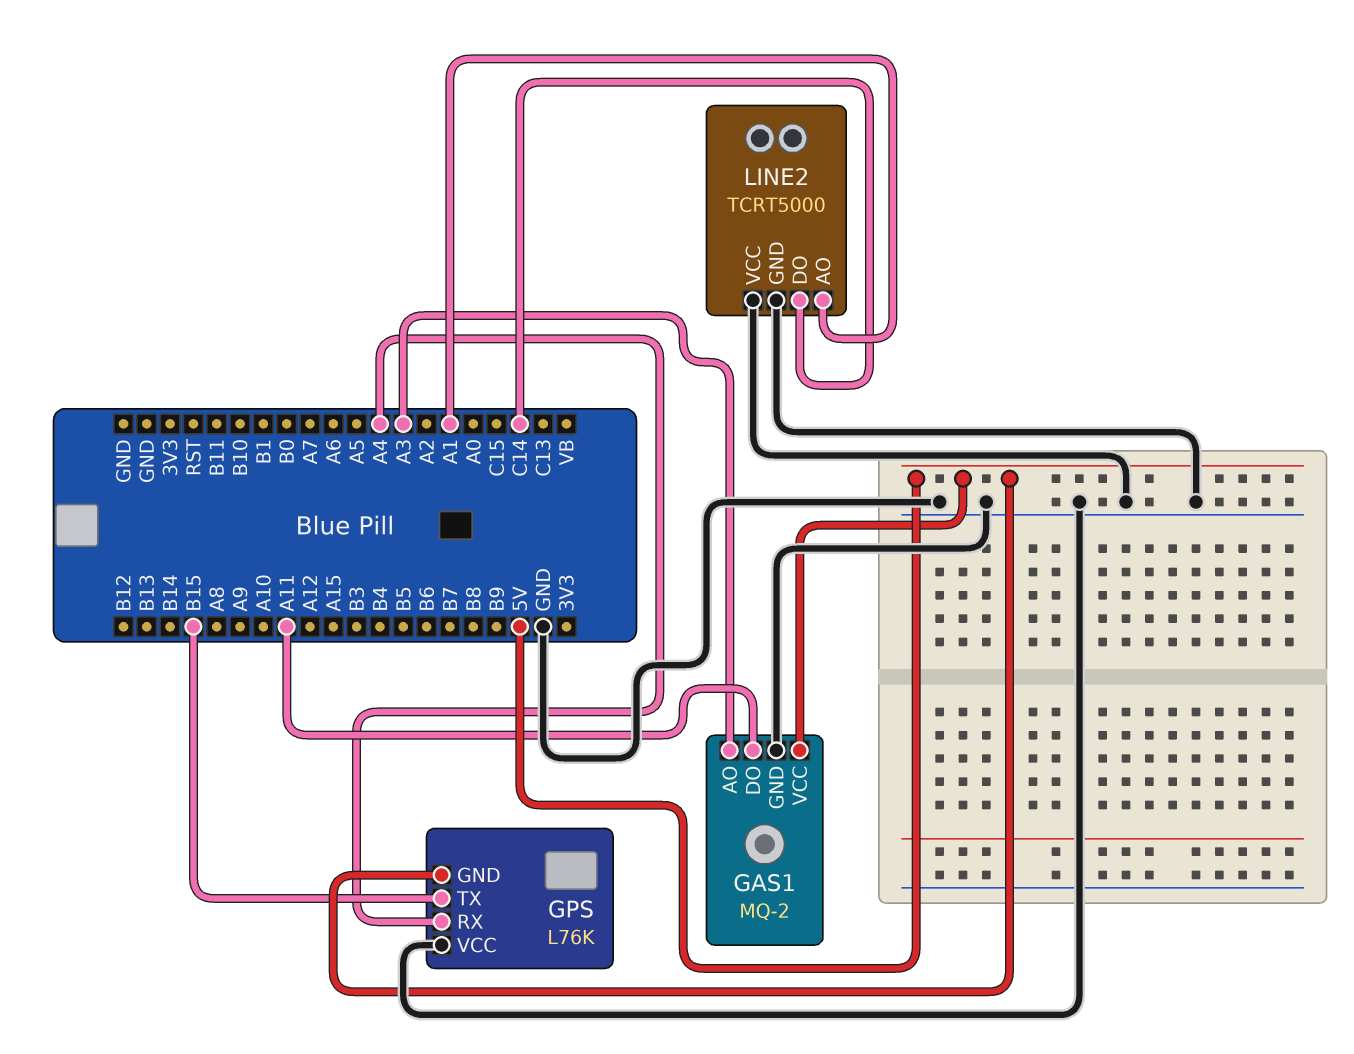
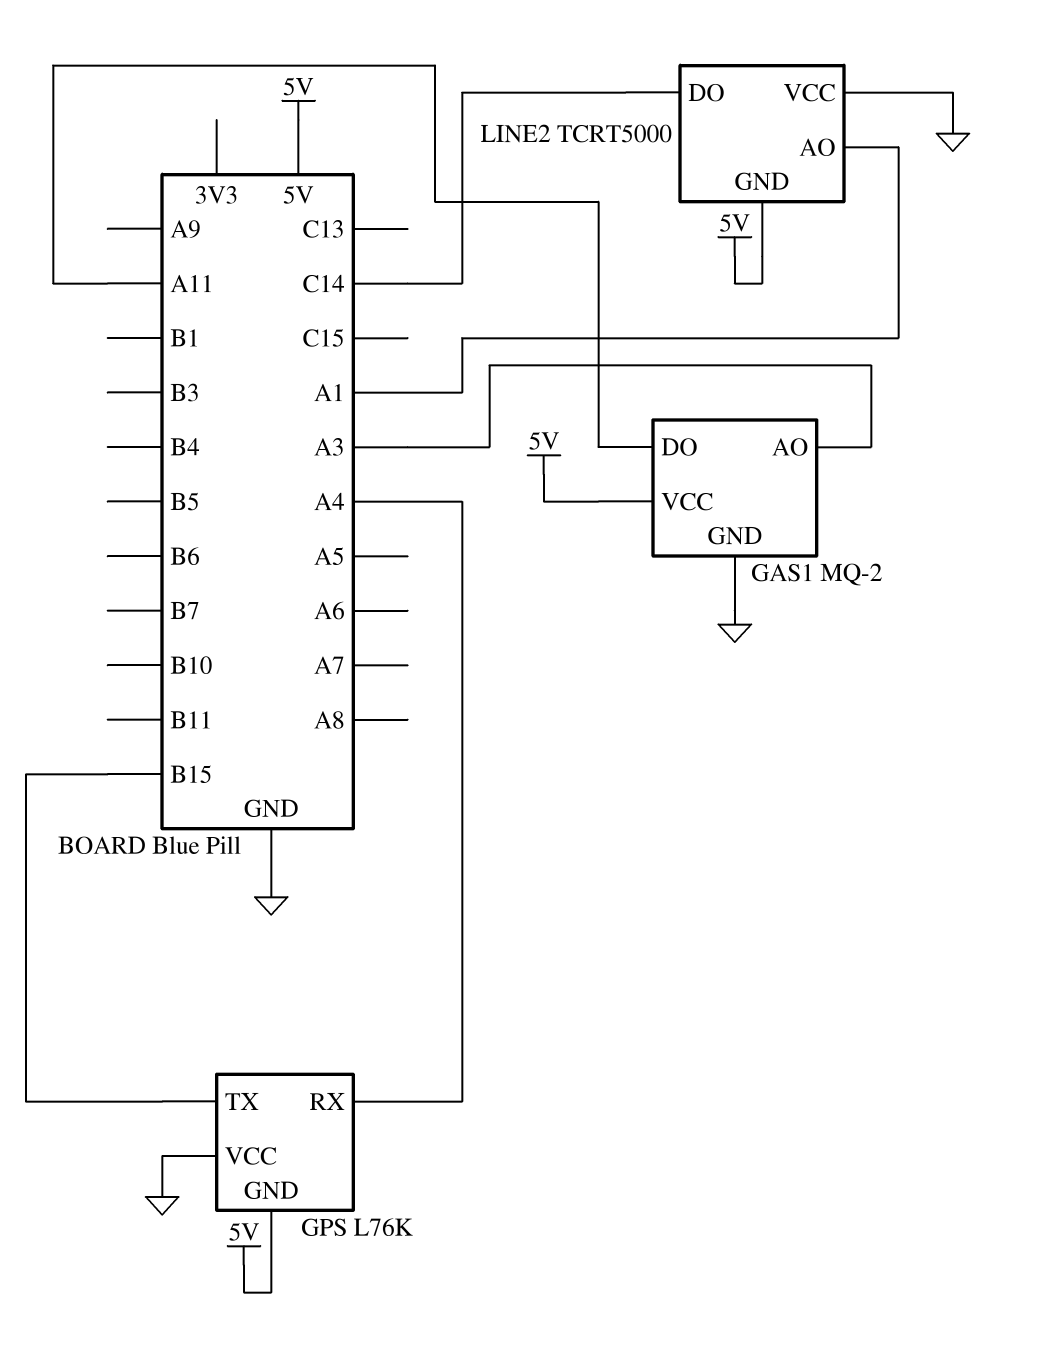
LINE2 pin GND: GND -> 5V

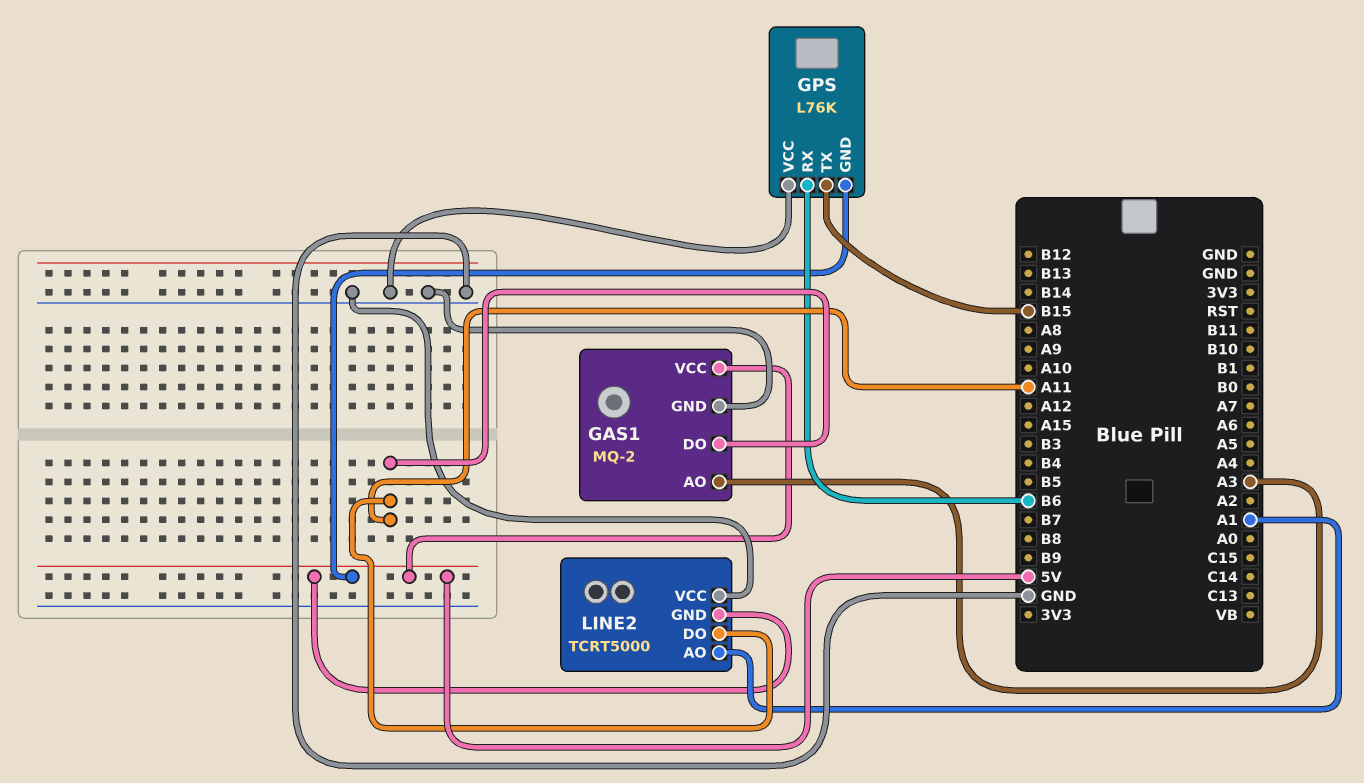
GPS pin RX: A4 -> B6
LINE2 pin DO: C14 -> A11

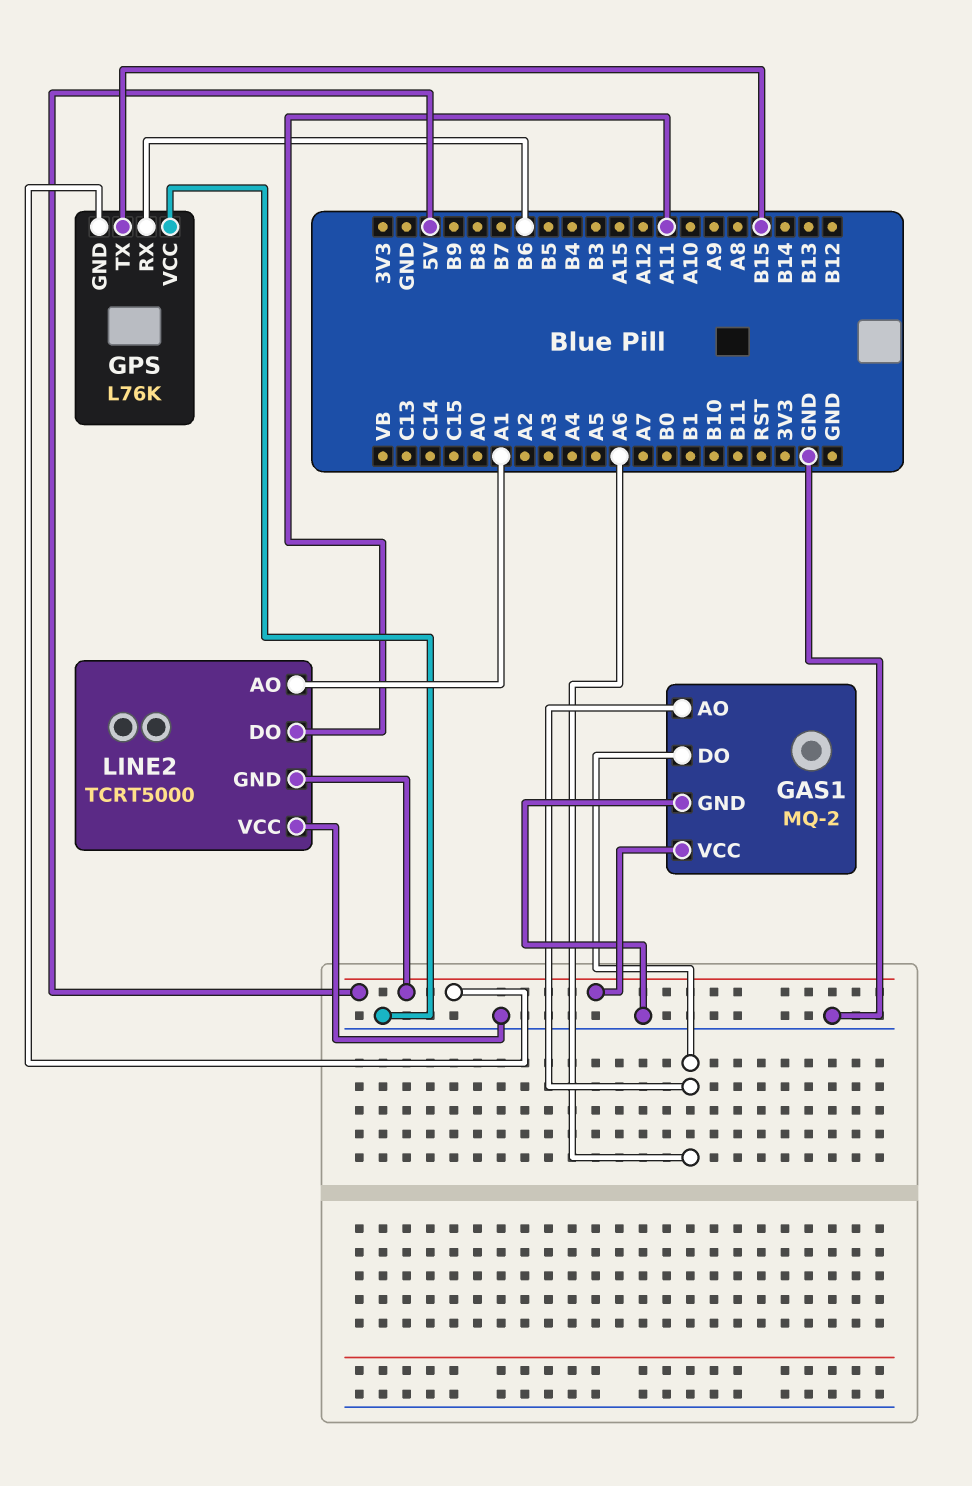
GAS1 pin AO: A3 -> A6
GAS1 pin DO: A11 -> A6

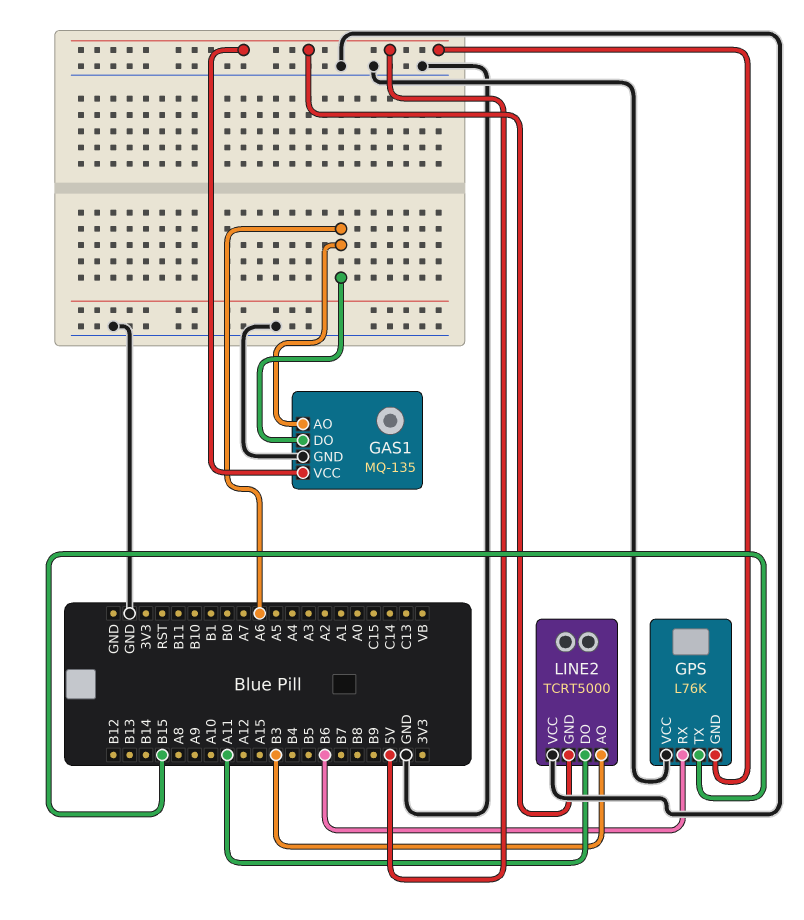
GAS1: MQ-2 -> MQ-135
LINE2 pin AO: A1 -> B3

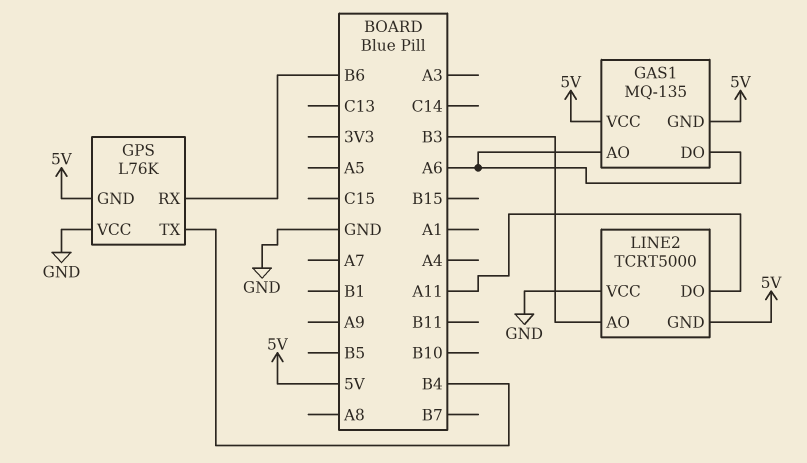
GAS1 pin GND: GND -> 5V
GPS pin TX: B15 -> B4

